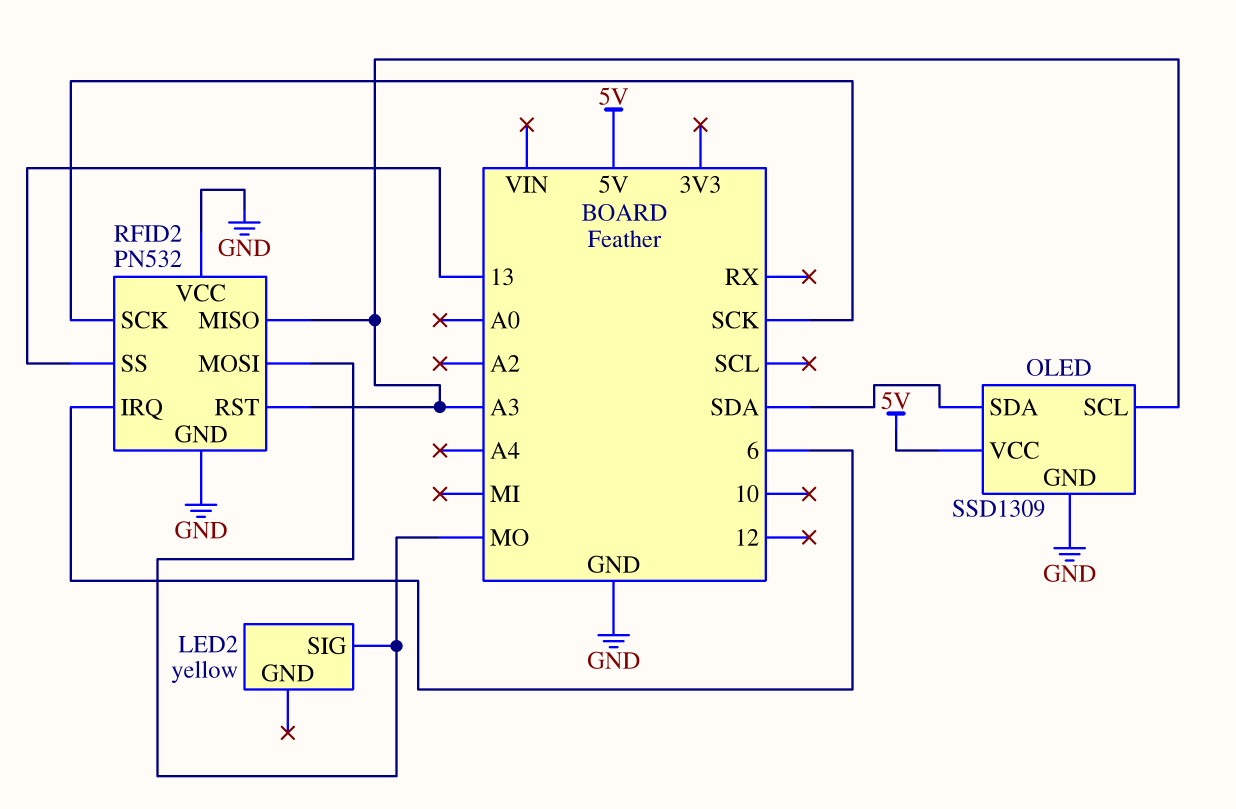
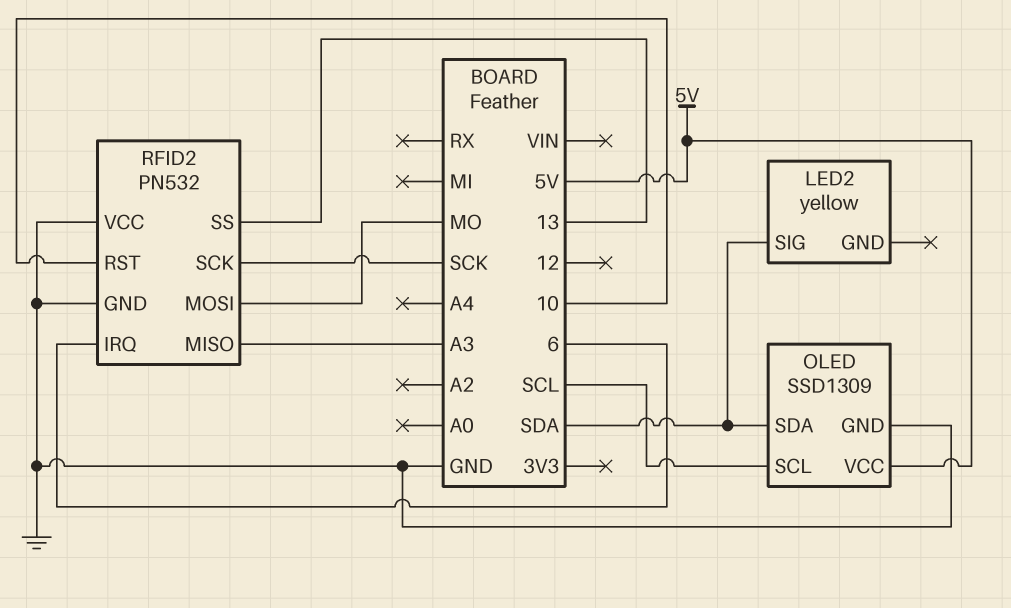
LED2 pin SIG: MO -> SDA
OLED pin SCL: A3 -> SCL
RFID2 pin RST: A3 -> 10

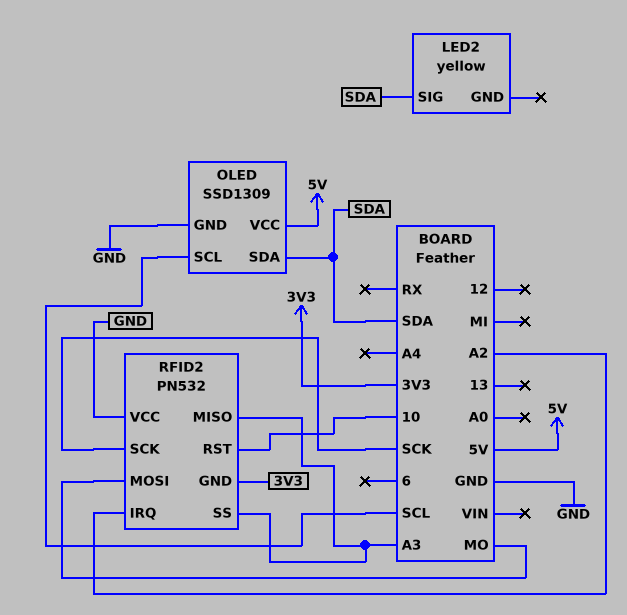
RFID2 pin GND: GND -> 3V3
RFID2 pin IRQ: 6 -> A2
RFID2 pin SS: 13 -> A3

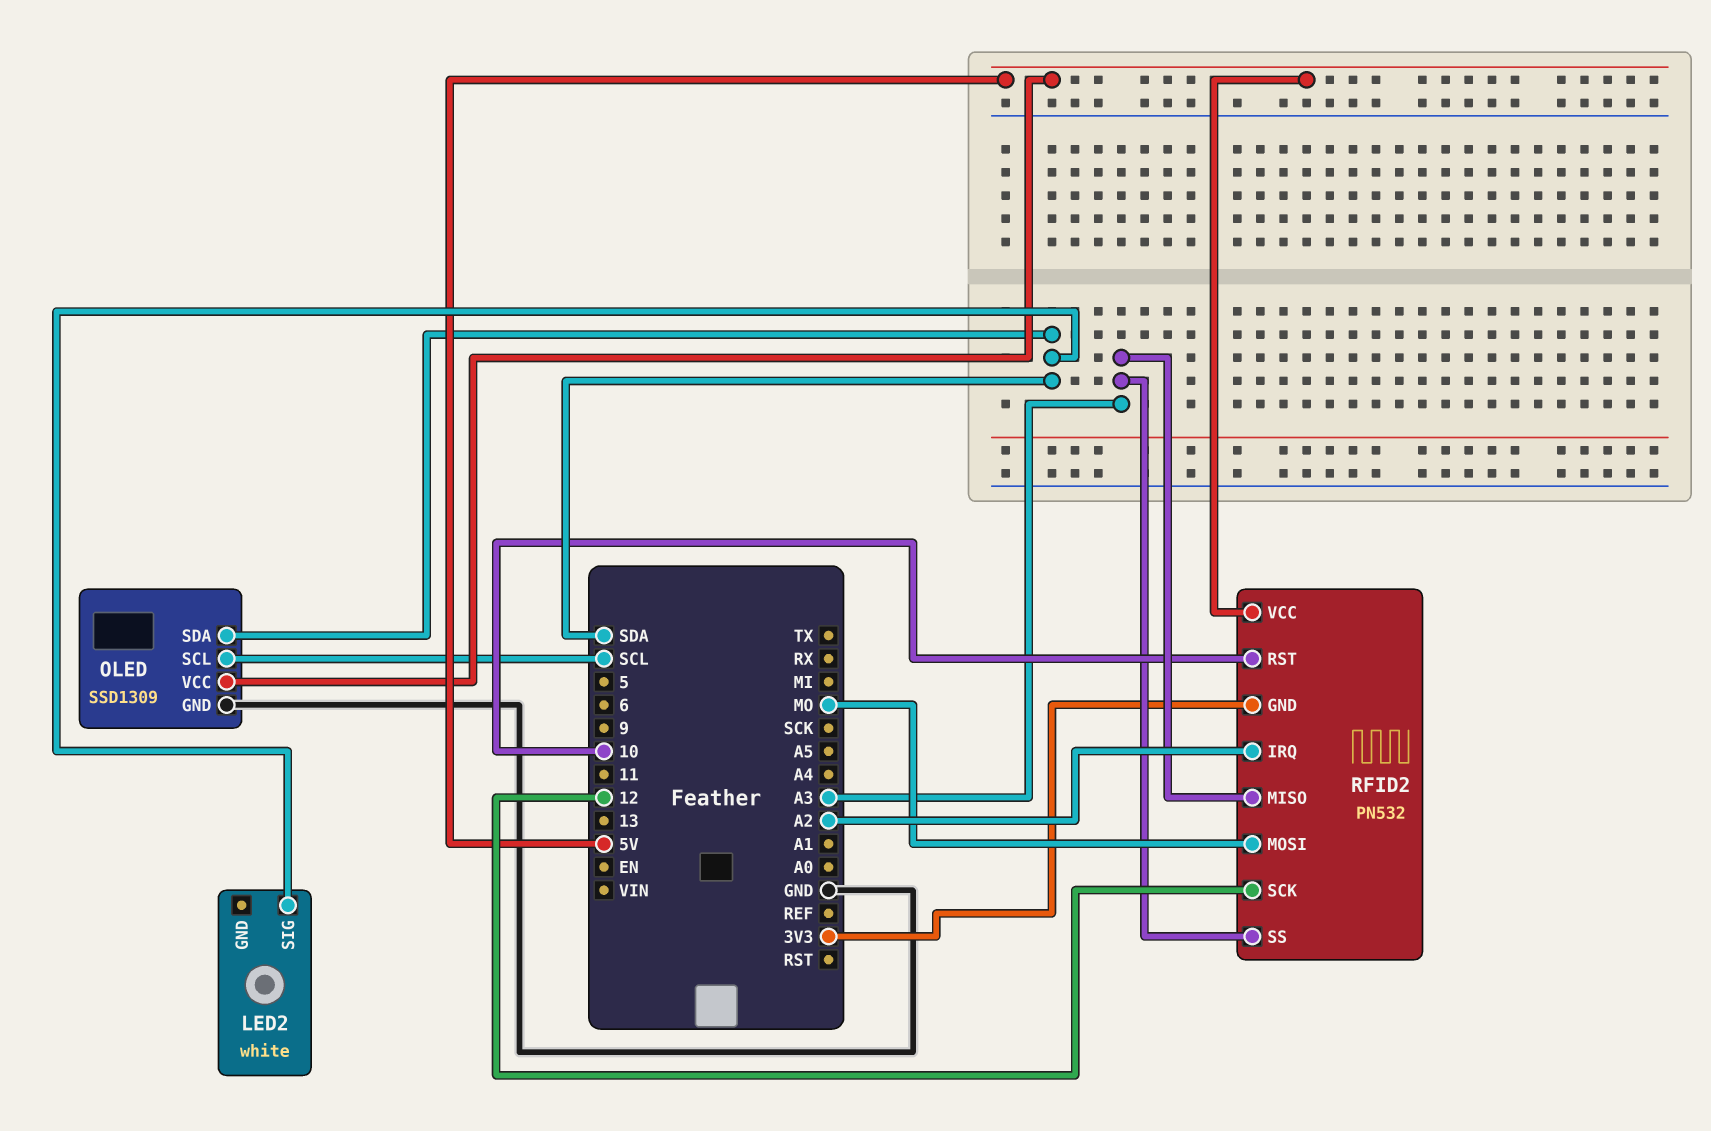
LED2: yellow -> white
RFID2 pin SCK: SCK -> 12
RFID2 pin VCC: GND -> 5V

